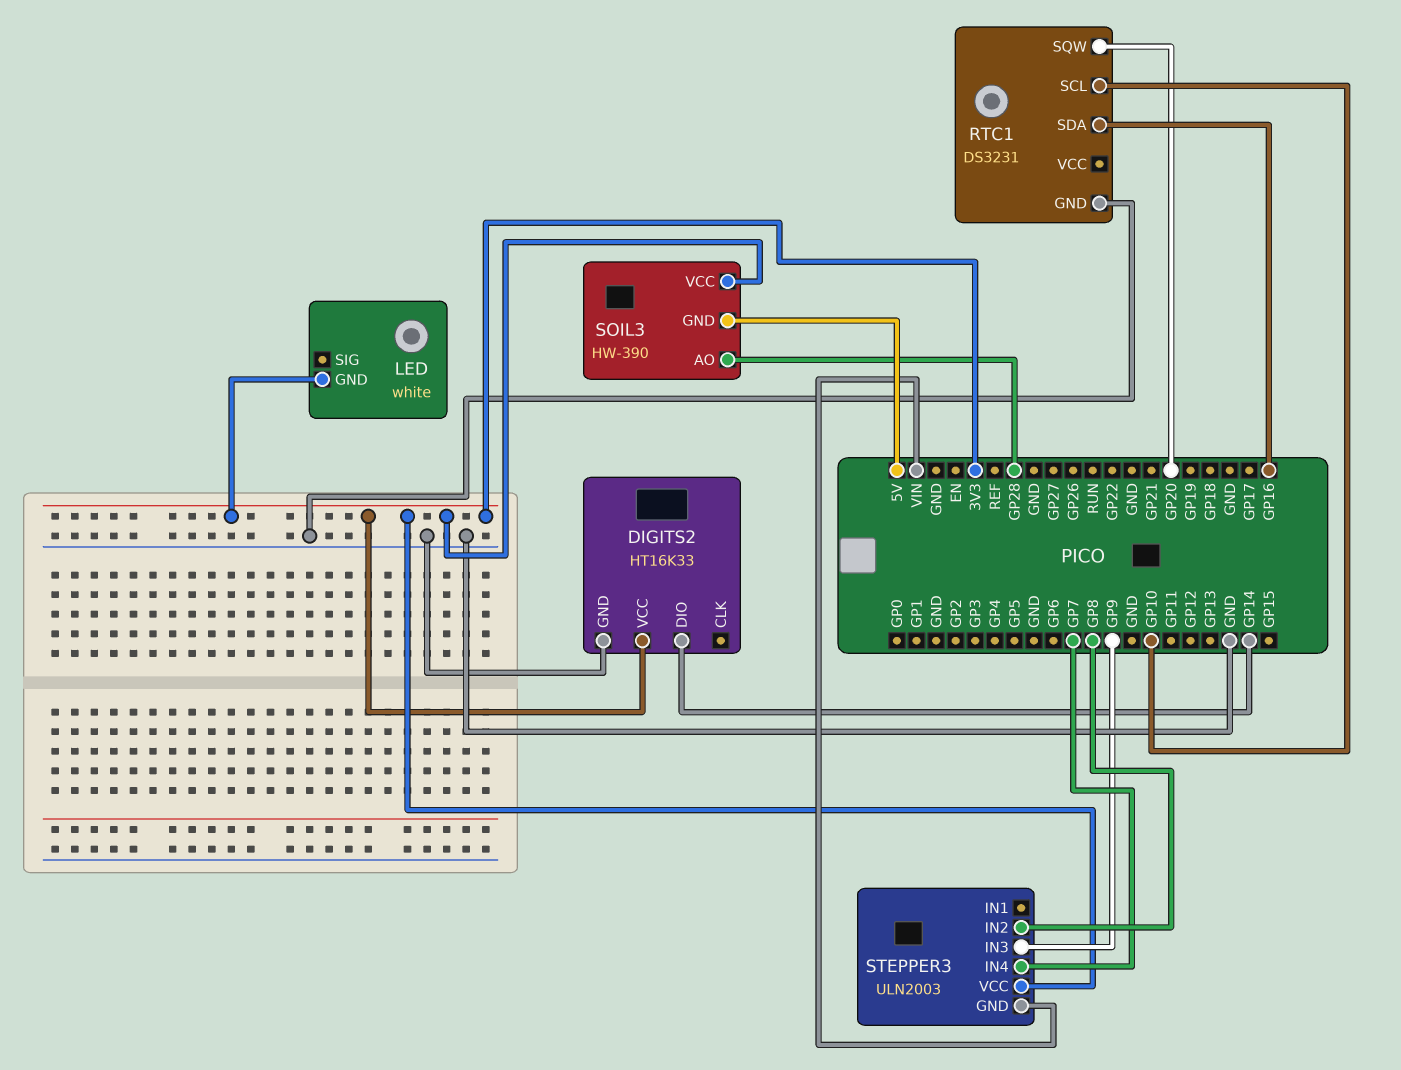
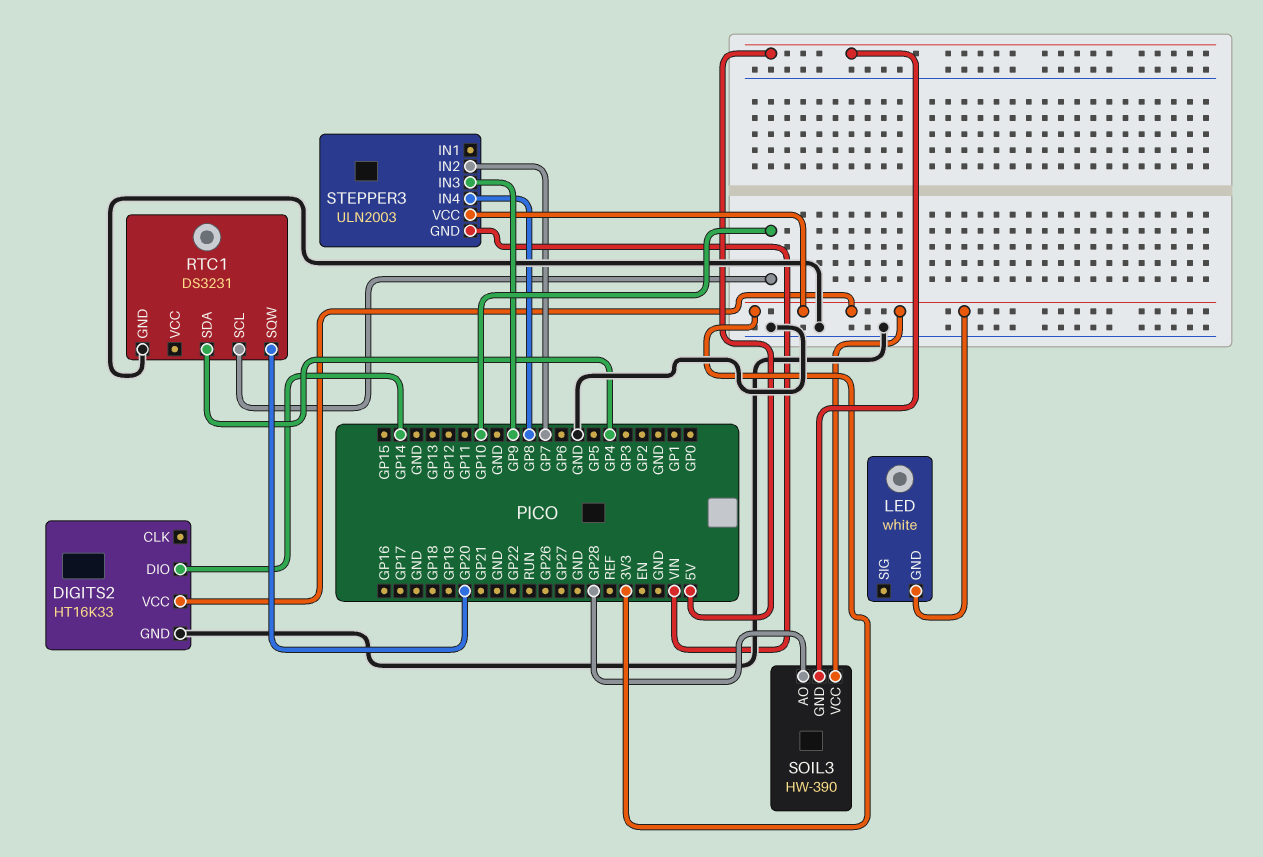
RTC1 pin SDA: GP16 -> GP4
STEPPER3 pin IN2: GP8 -> GP7
STEPPER3 pin IN4: GP7 -> GP8

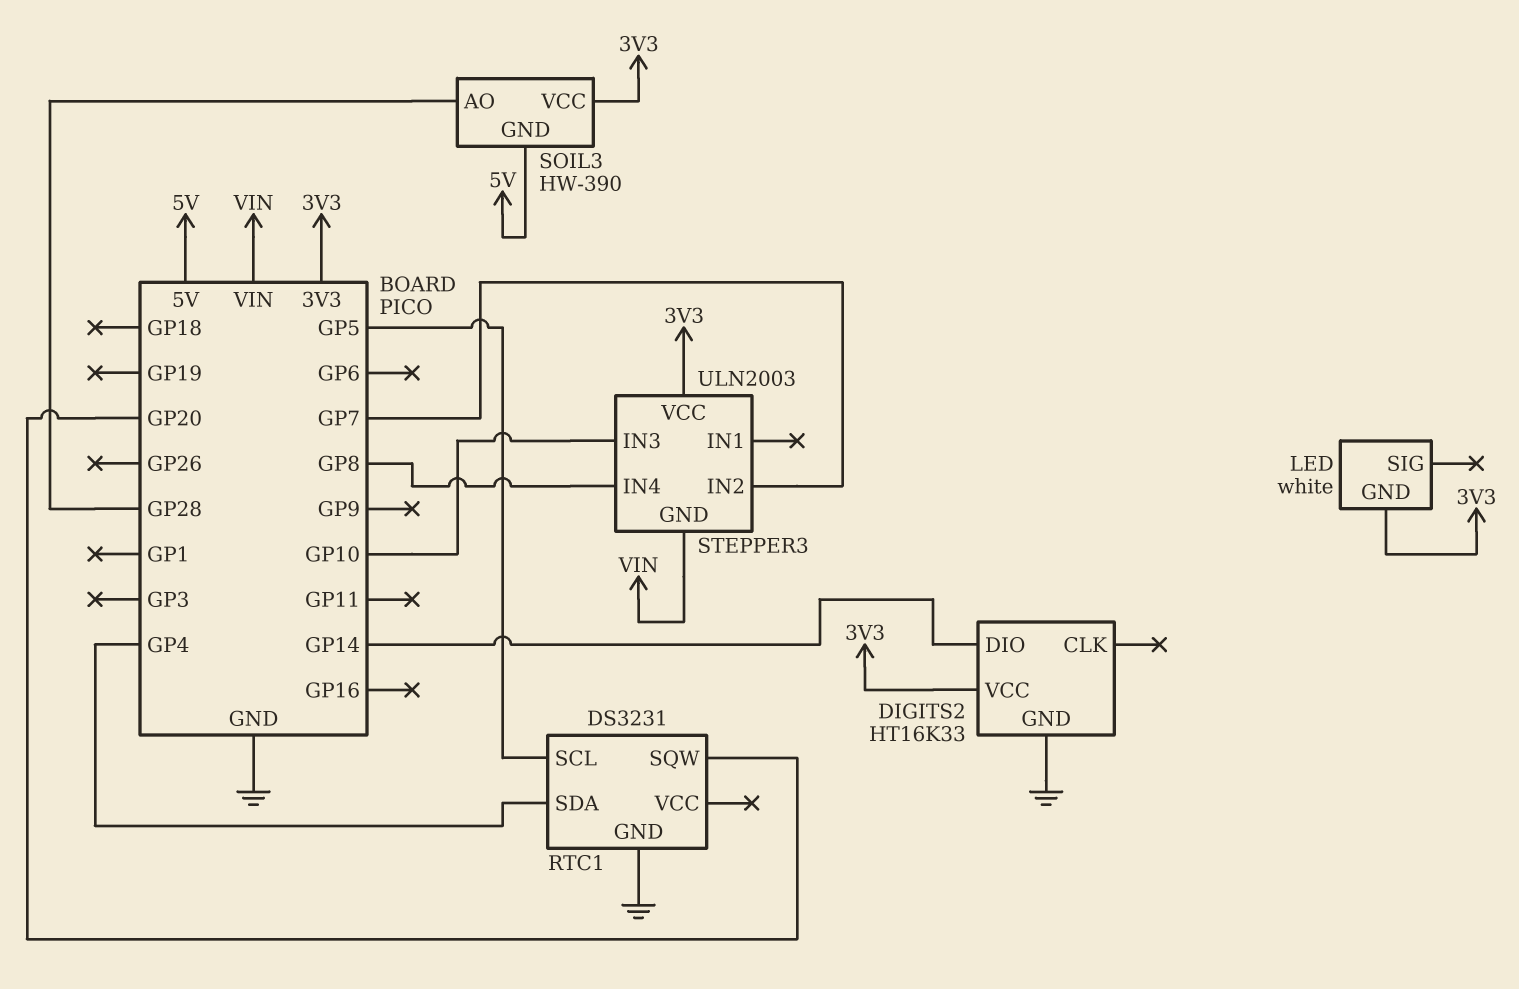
RTC1 pin SCL: GP10 -> GP5
STEPPER3 pin IN3: GP9 -> GP10

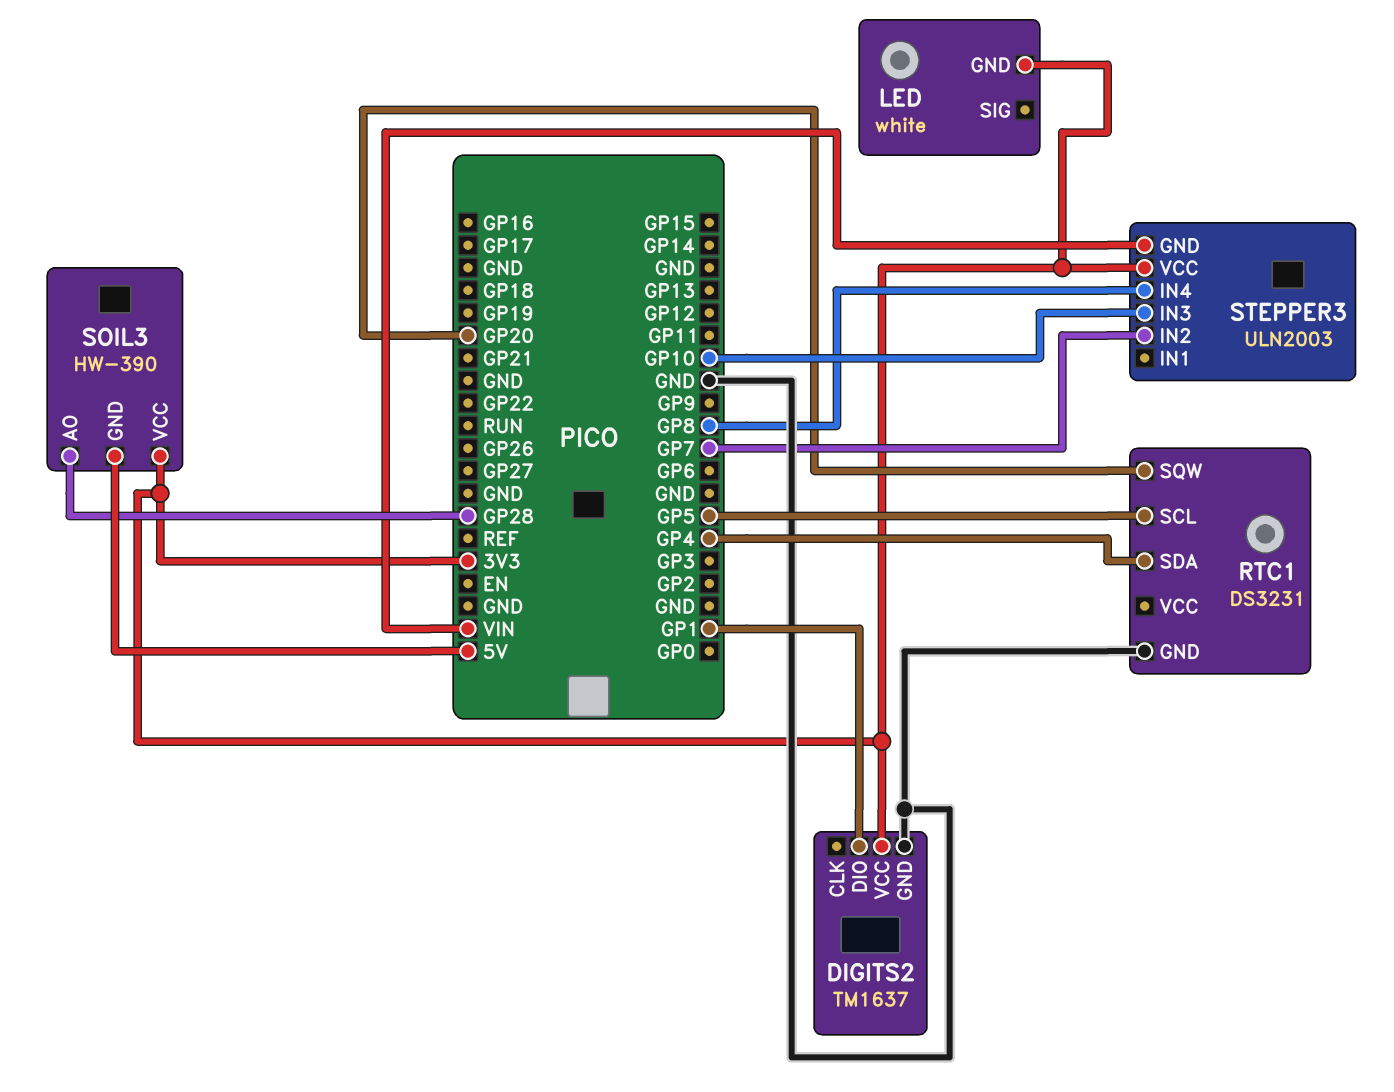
DIGITS2: HT16K33 -> TM1637
DIGITS2 pin DIO: GP14 -> GP1

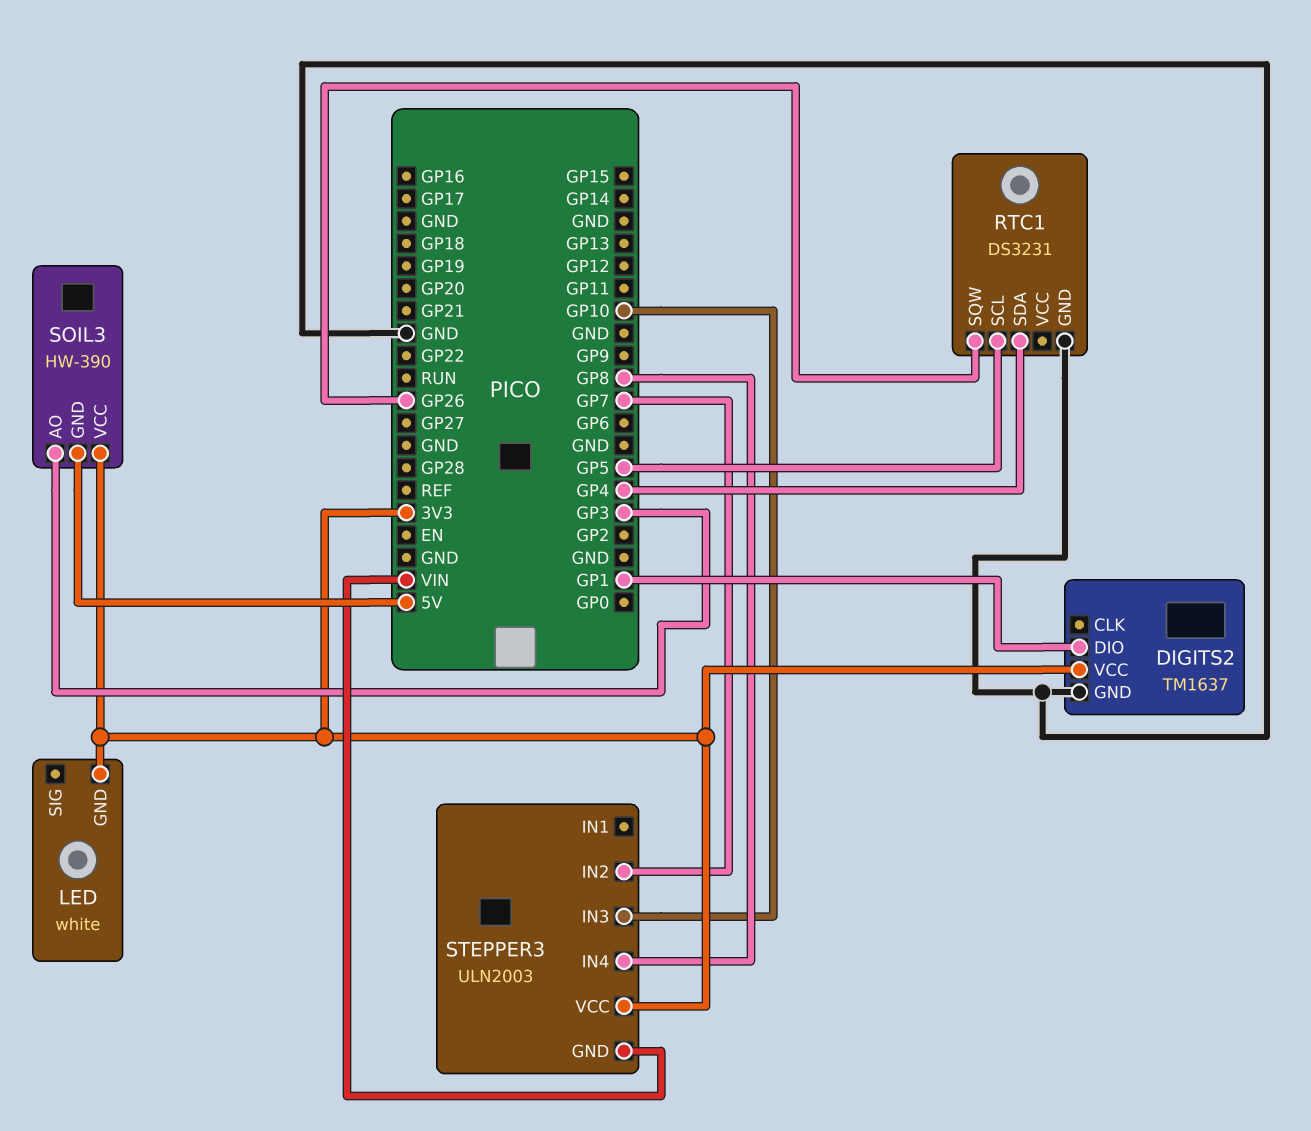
RTC1 pin SQW: GP20 -> GP26
SOIL3 pin AO: GP28 -> GP3

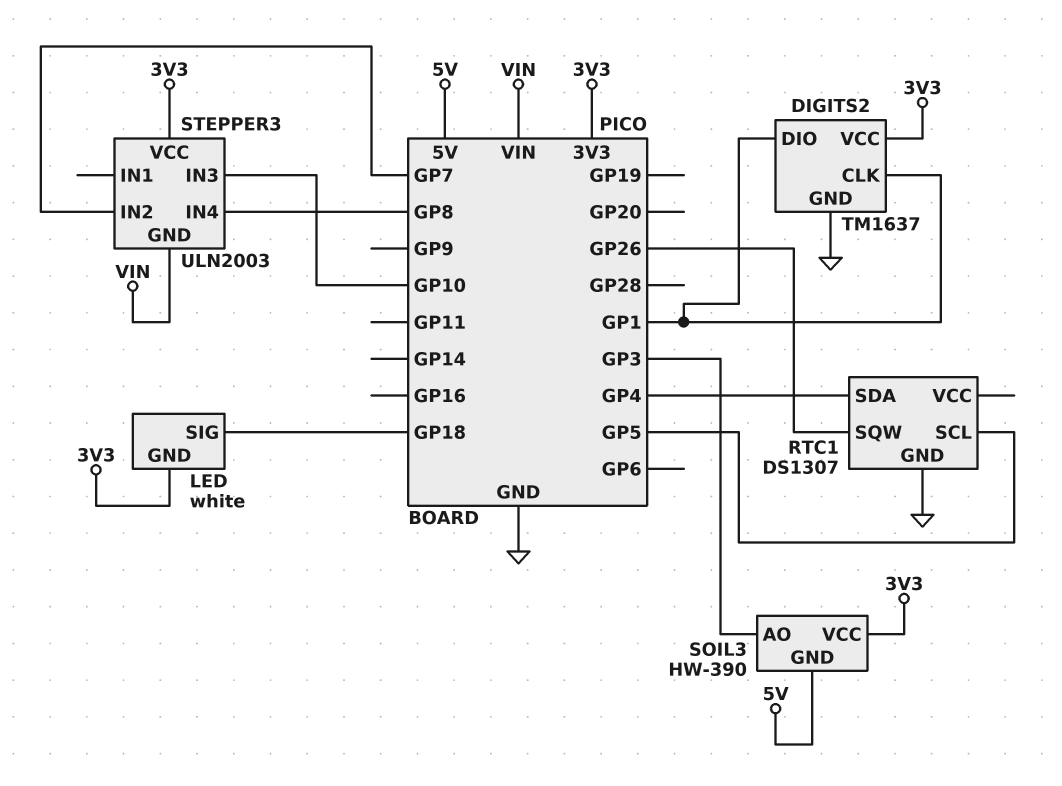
DIGITS2 pin CLK: none -> GP1
LED pin SIG: none -> GP18
RTC1: DS3231 -> DS1307

